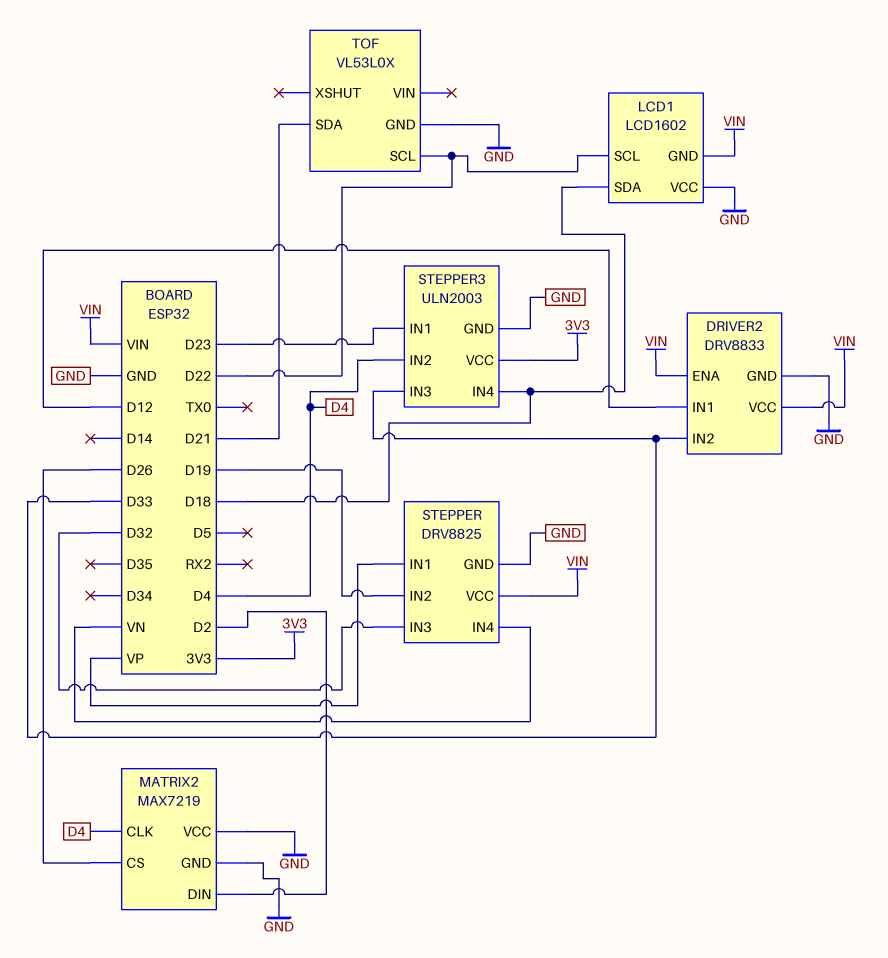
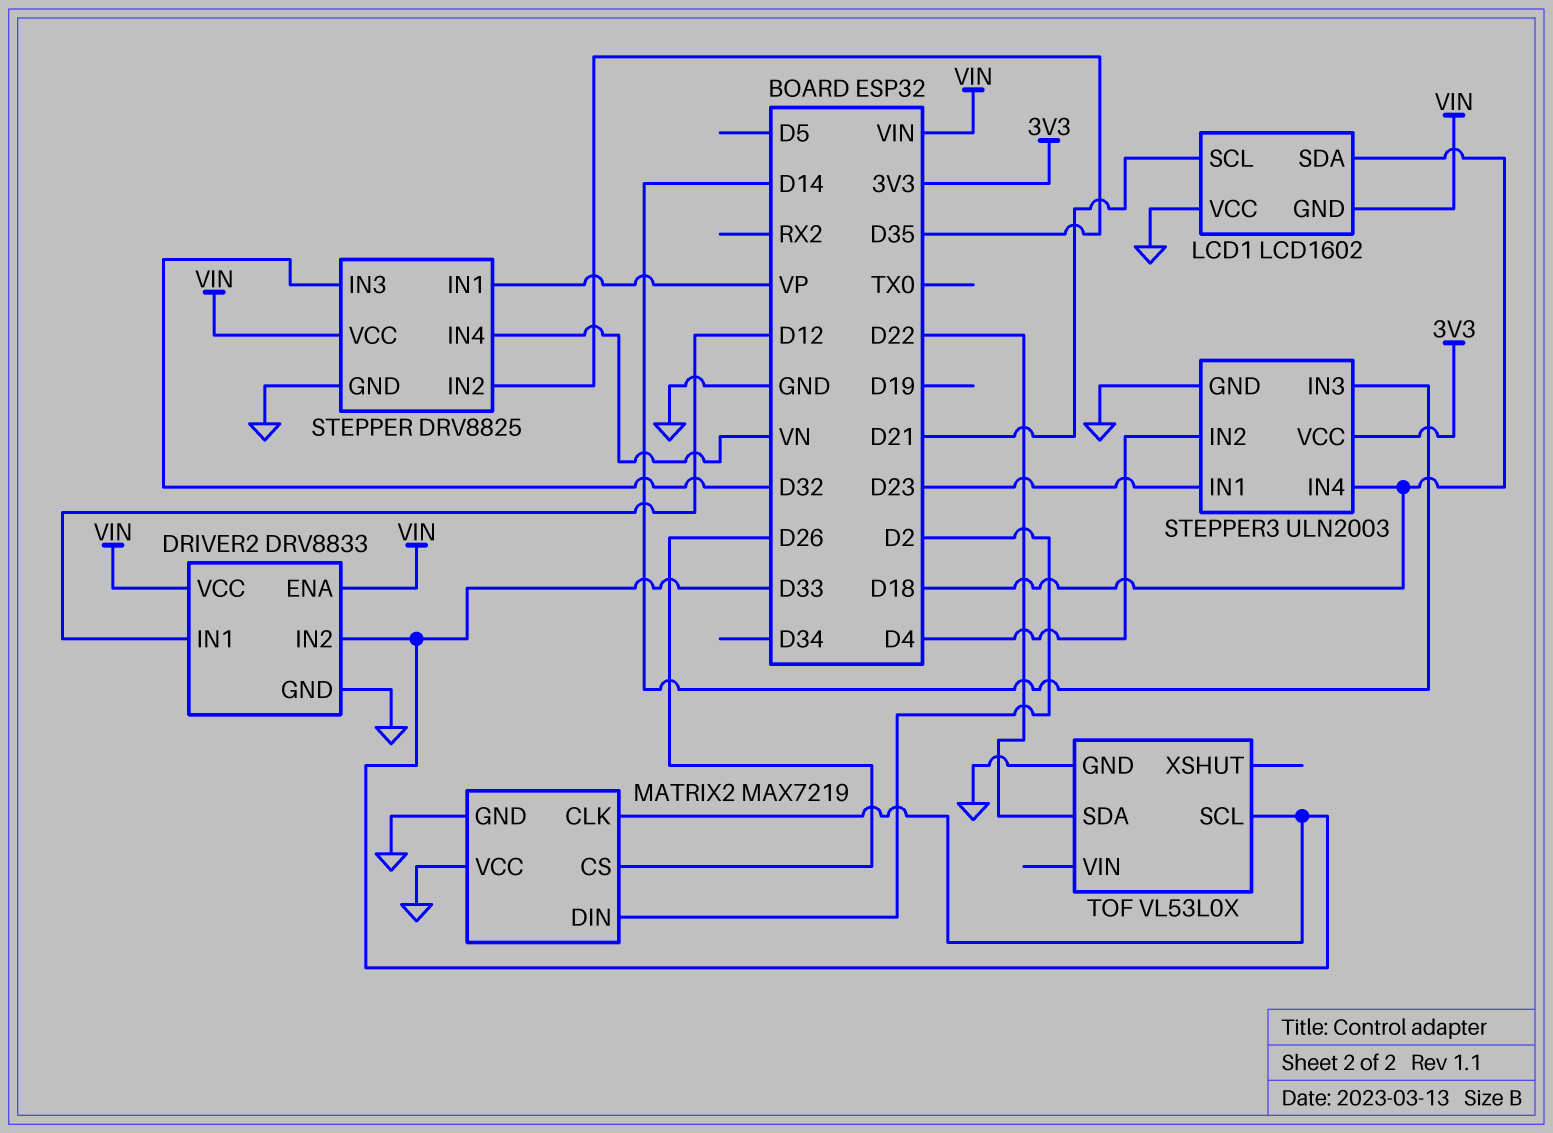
LCD1 pin SCL: D22 -> D21
MATRIX2 pin CLK: D4 -> D33
STEPPER pin IN2: D19 -> D35
STEPPER3 pin IN3: D33 -> D14
TOF pin SCL: D22 -> D33
TOF pin SDA: D21 -> D22

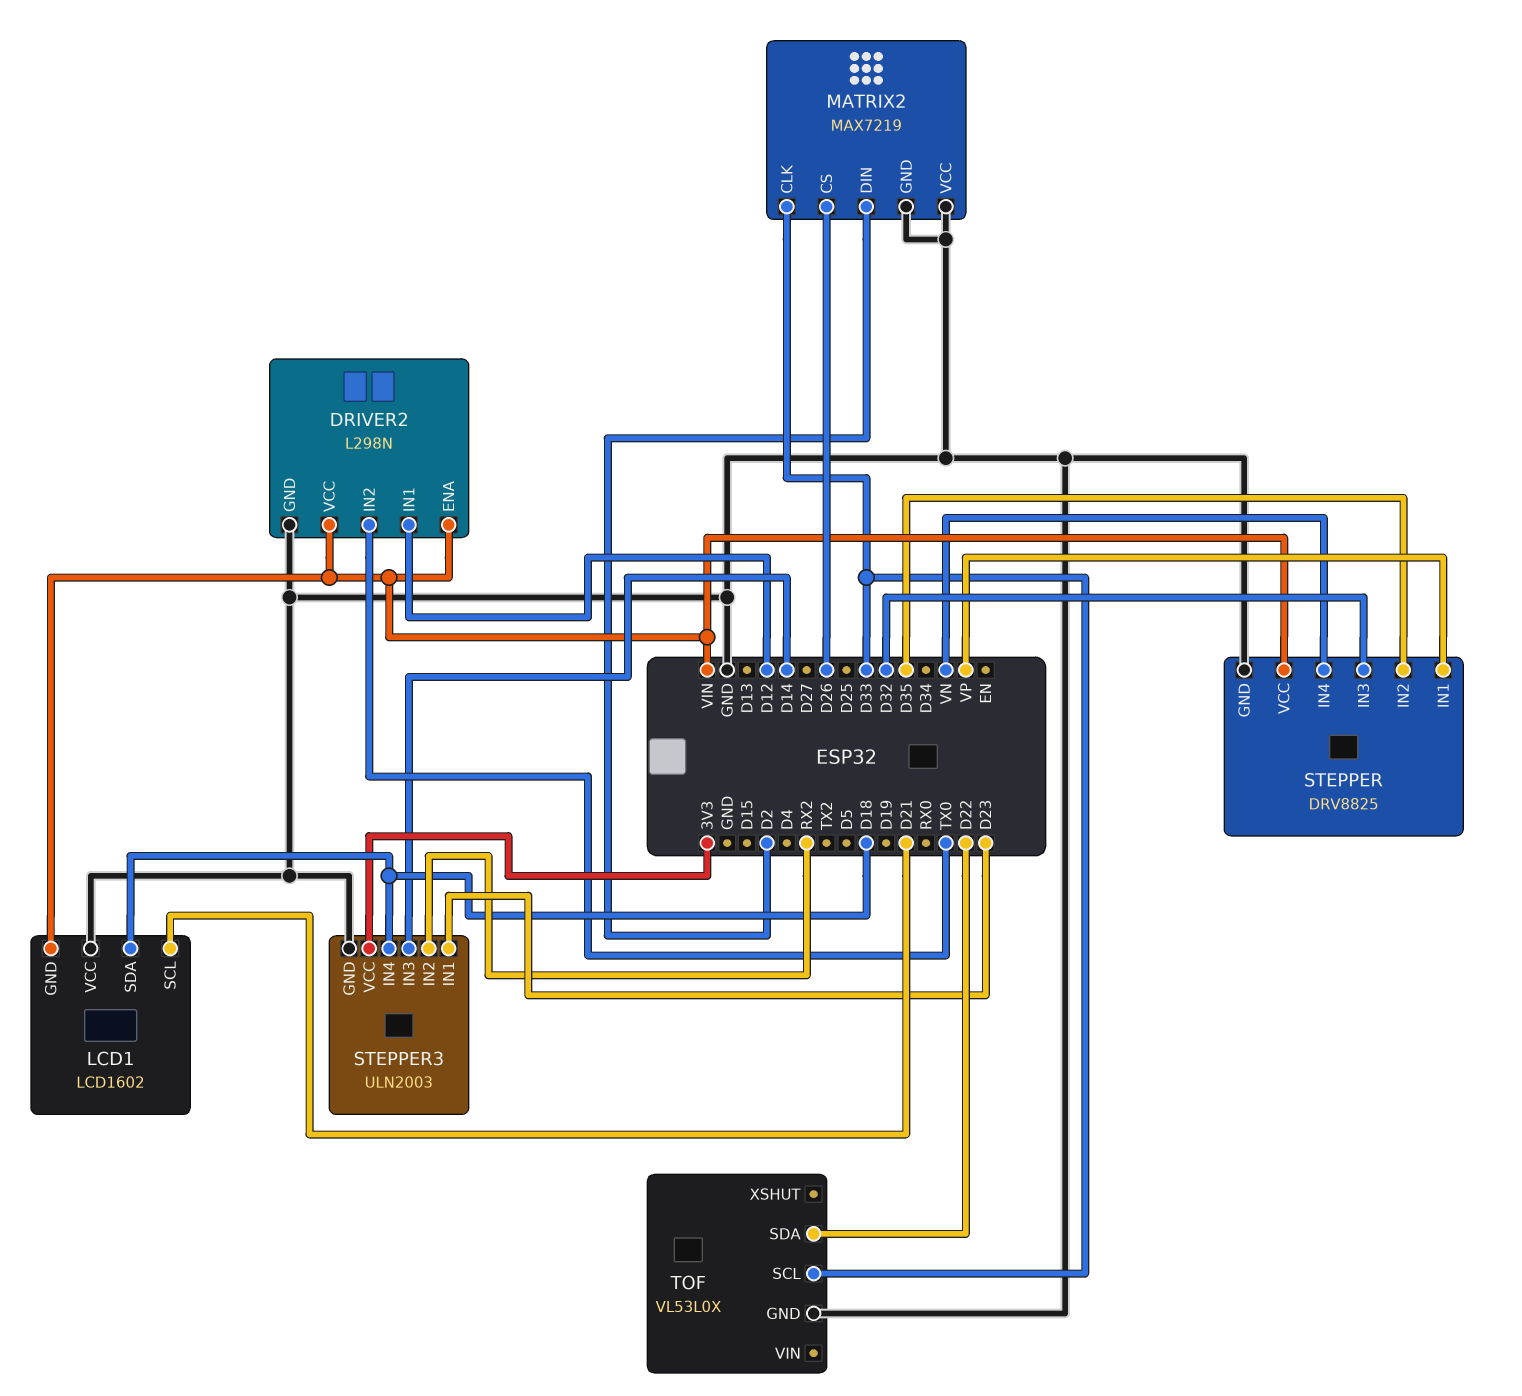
DRIVER2: DRV8833 -> L298N
DRIVER2 pin IN2: D33 -> TX0
STEPPER3 pin IN2: D4 -> RX2

